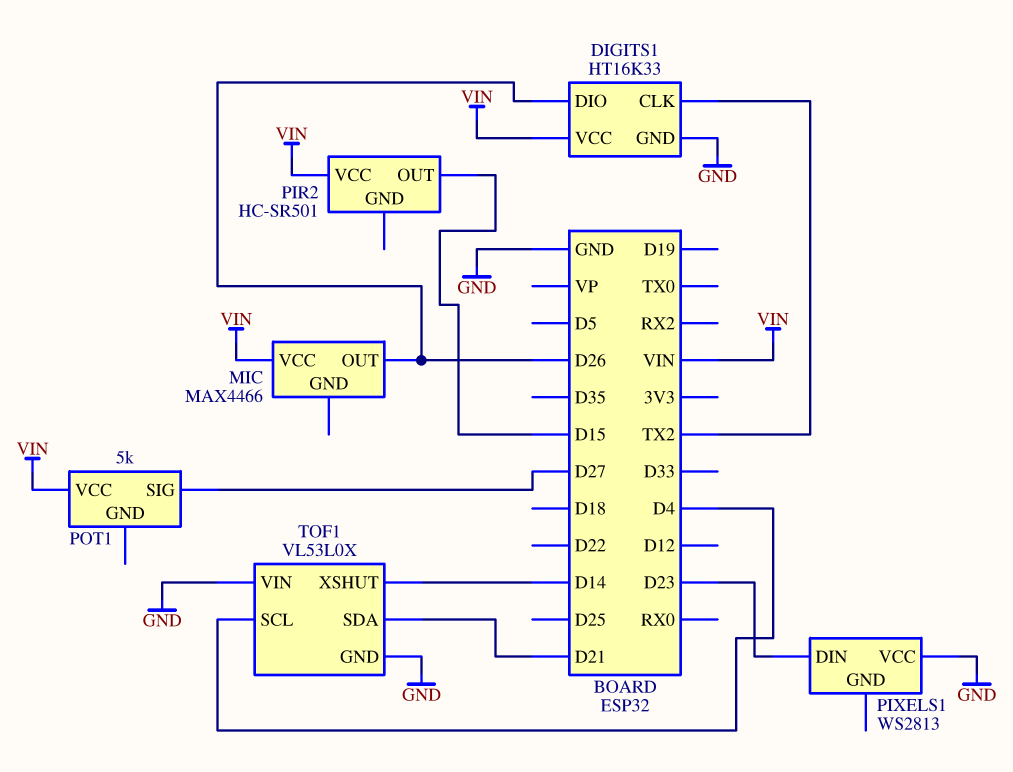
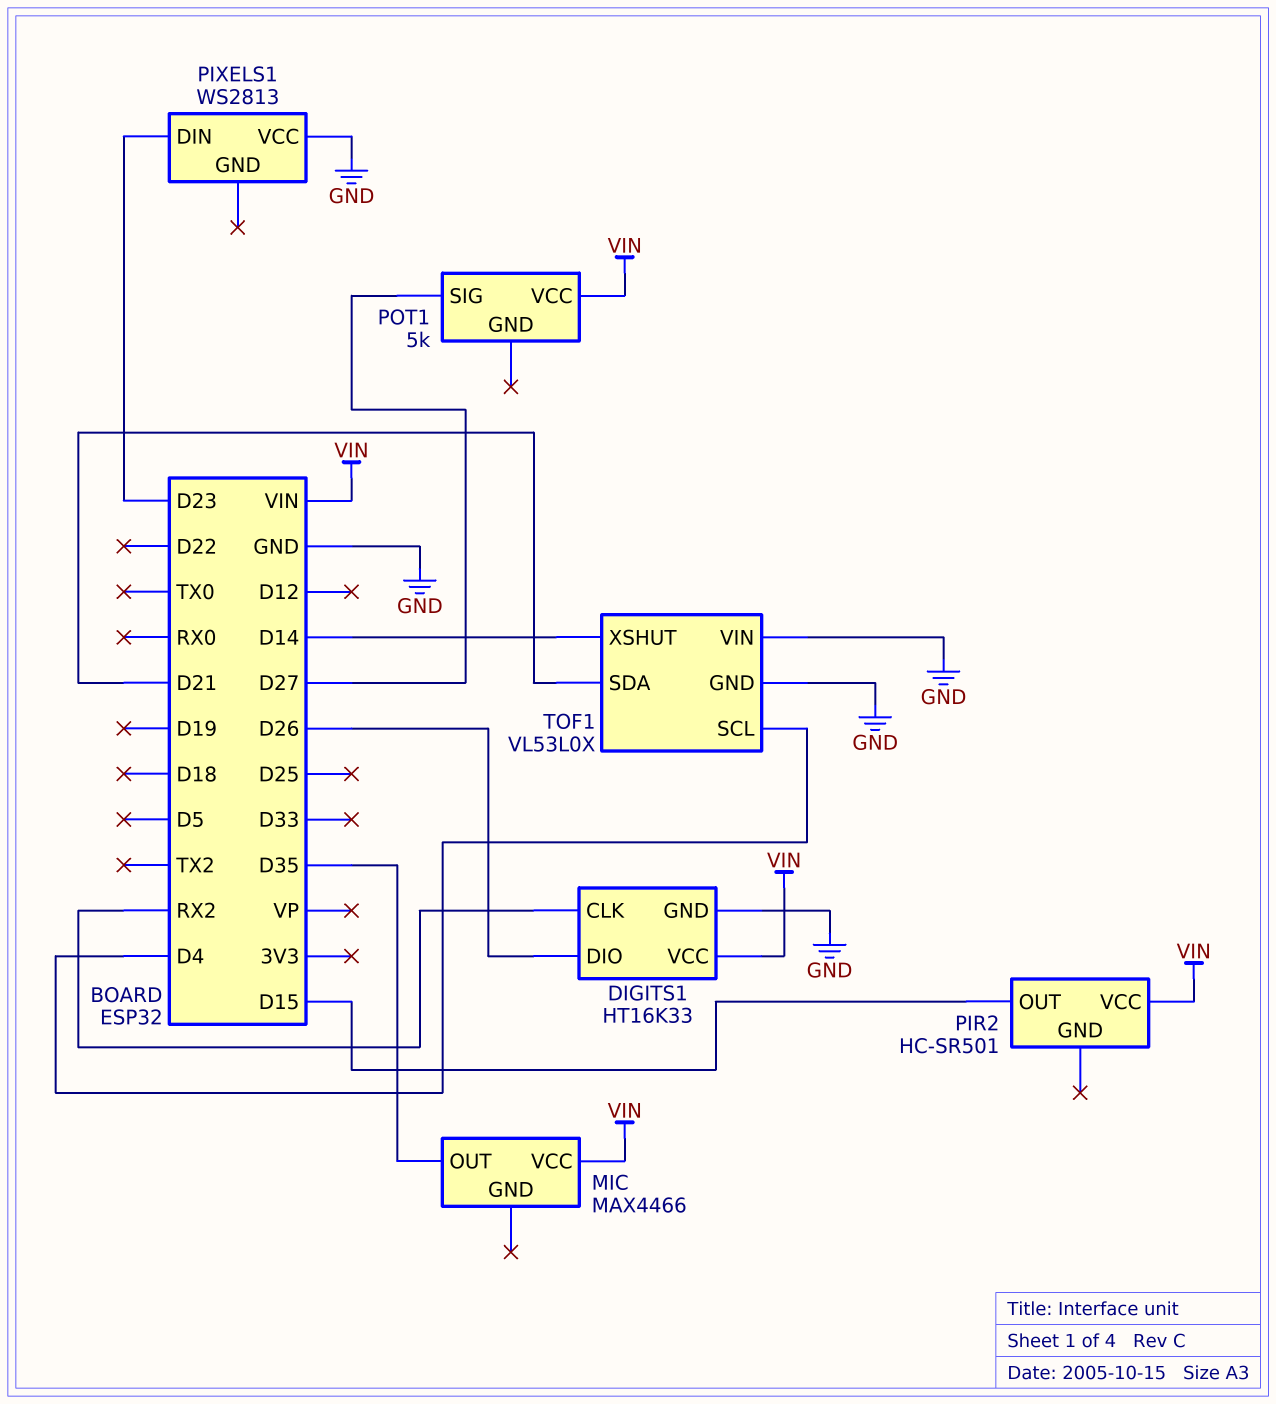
DIGITS1 pin CLK: TX2 -> RX2
MIC pin OUT: D26 -> D35

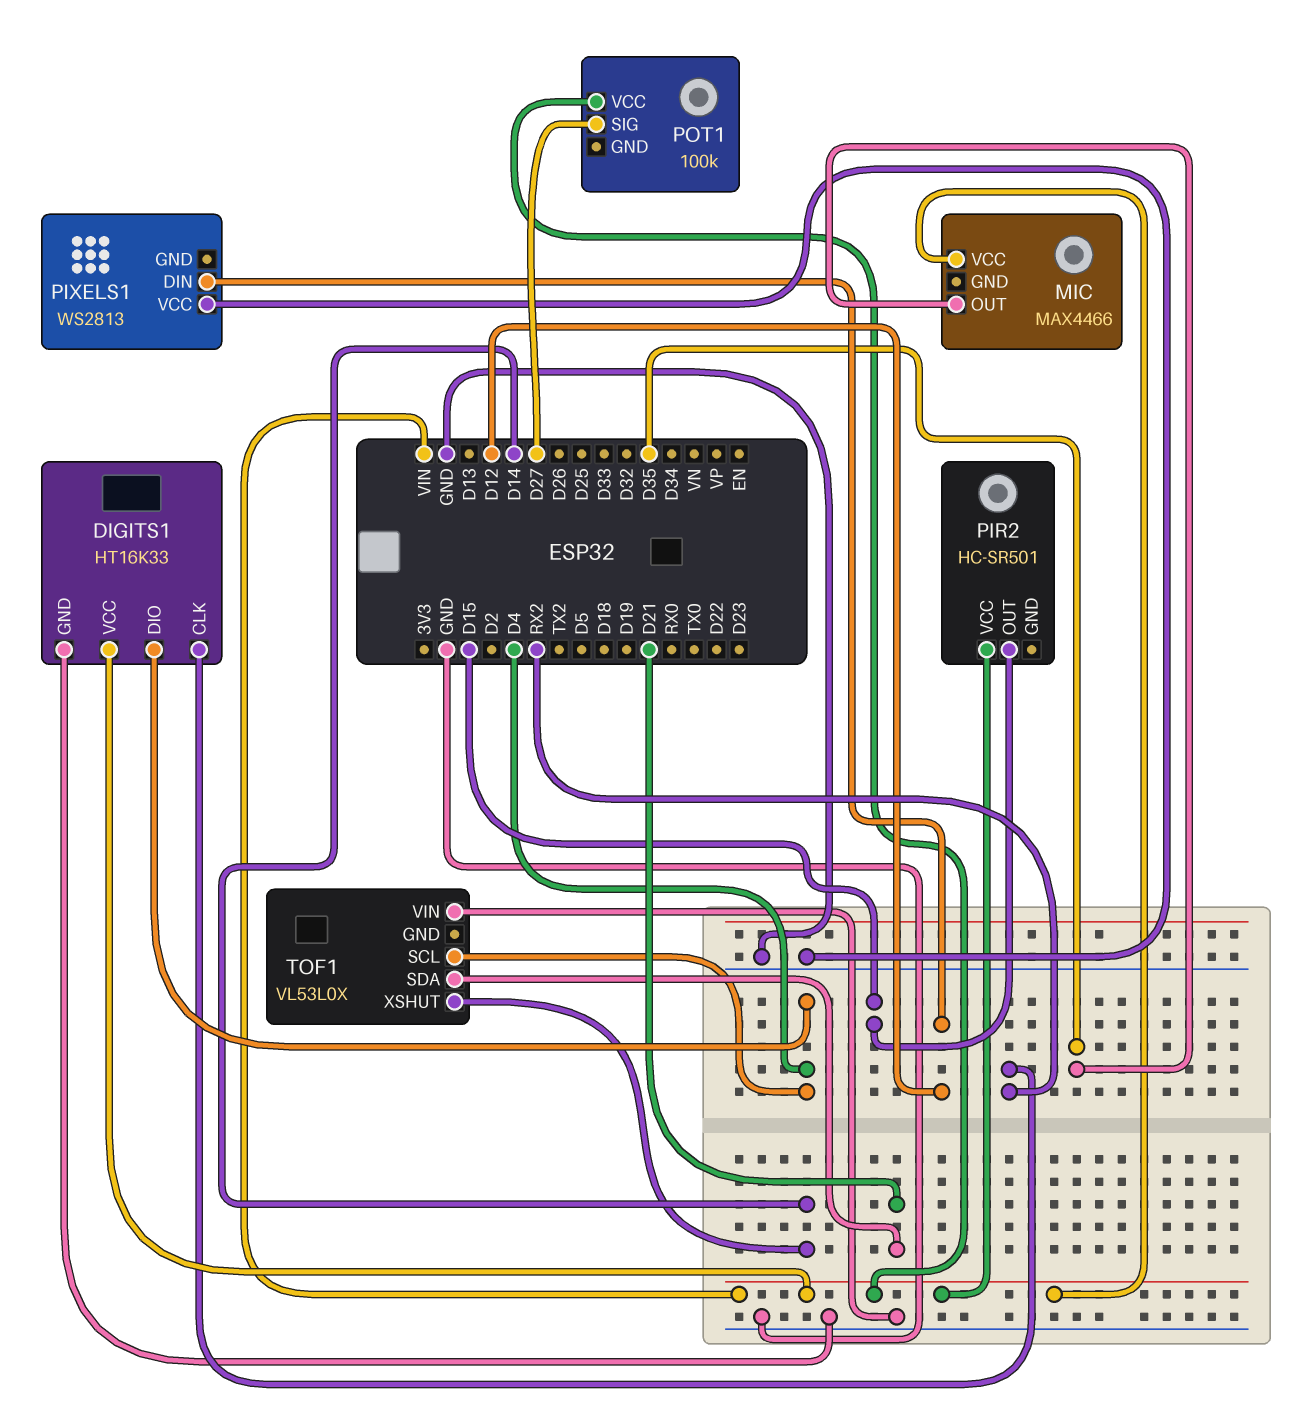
DIGITS1 pin DIO: D26 -> D4
PIXELS1 pin DIN: D23 -> D12
POT1: 5k -> 100k
TOF1 pin GND: GND -> none

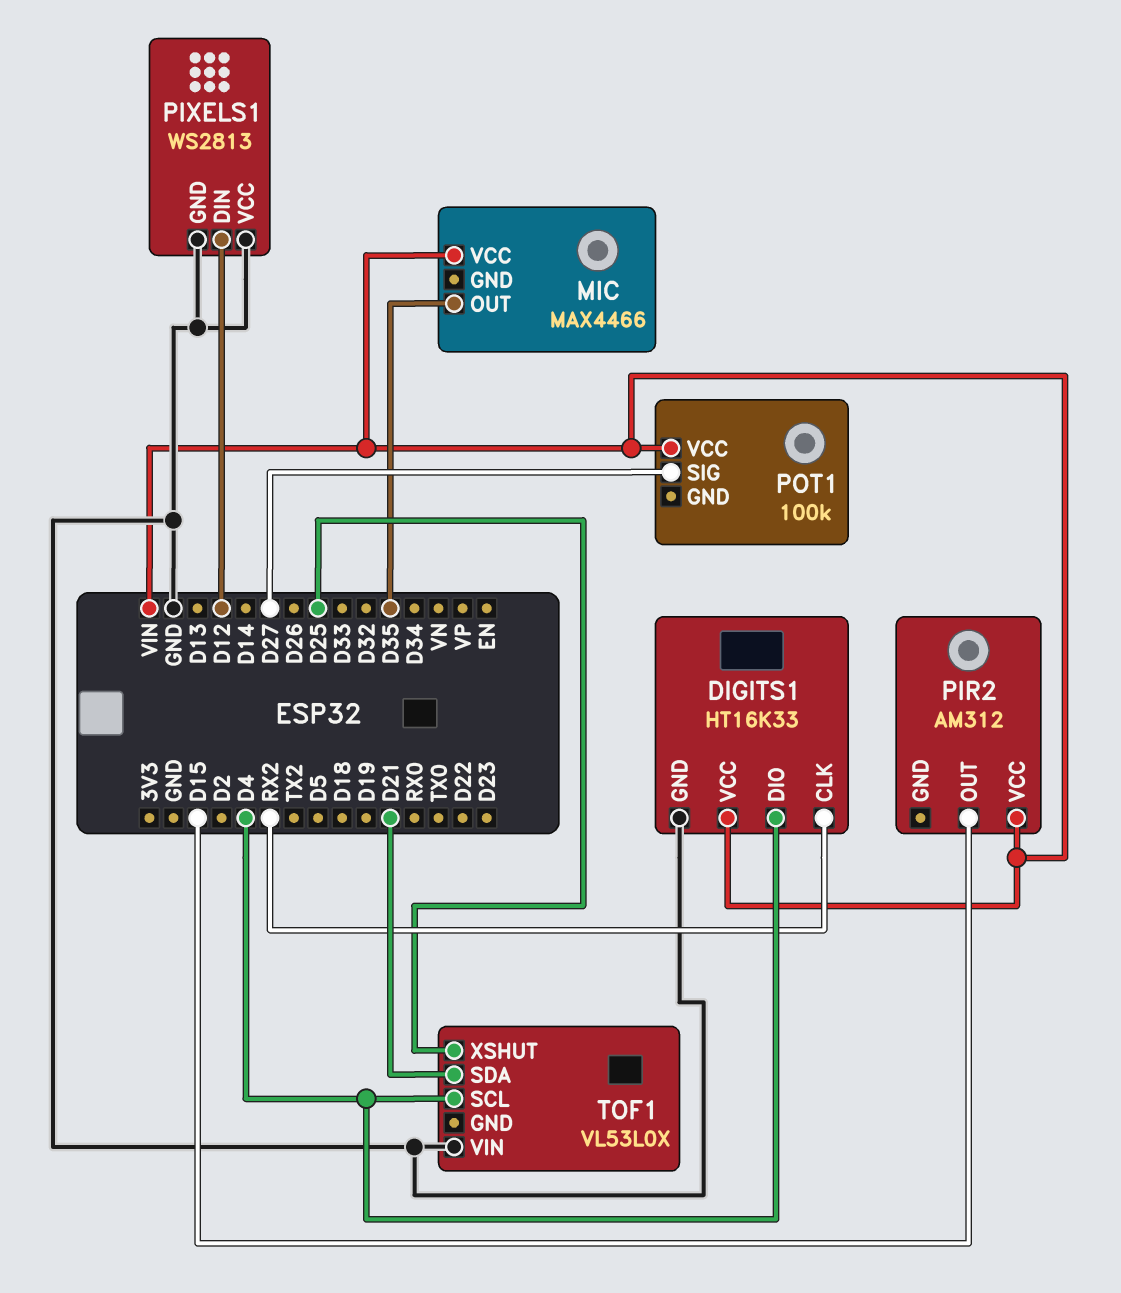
PIR2: HC-SR501 -> AM312
PIXELS1 pin GND: none -> GND
TOF1 pin XSHUT: D14 -> D25

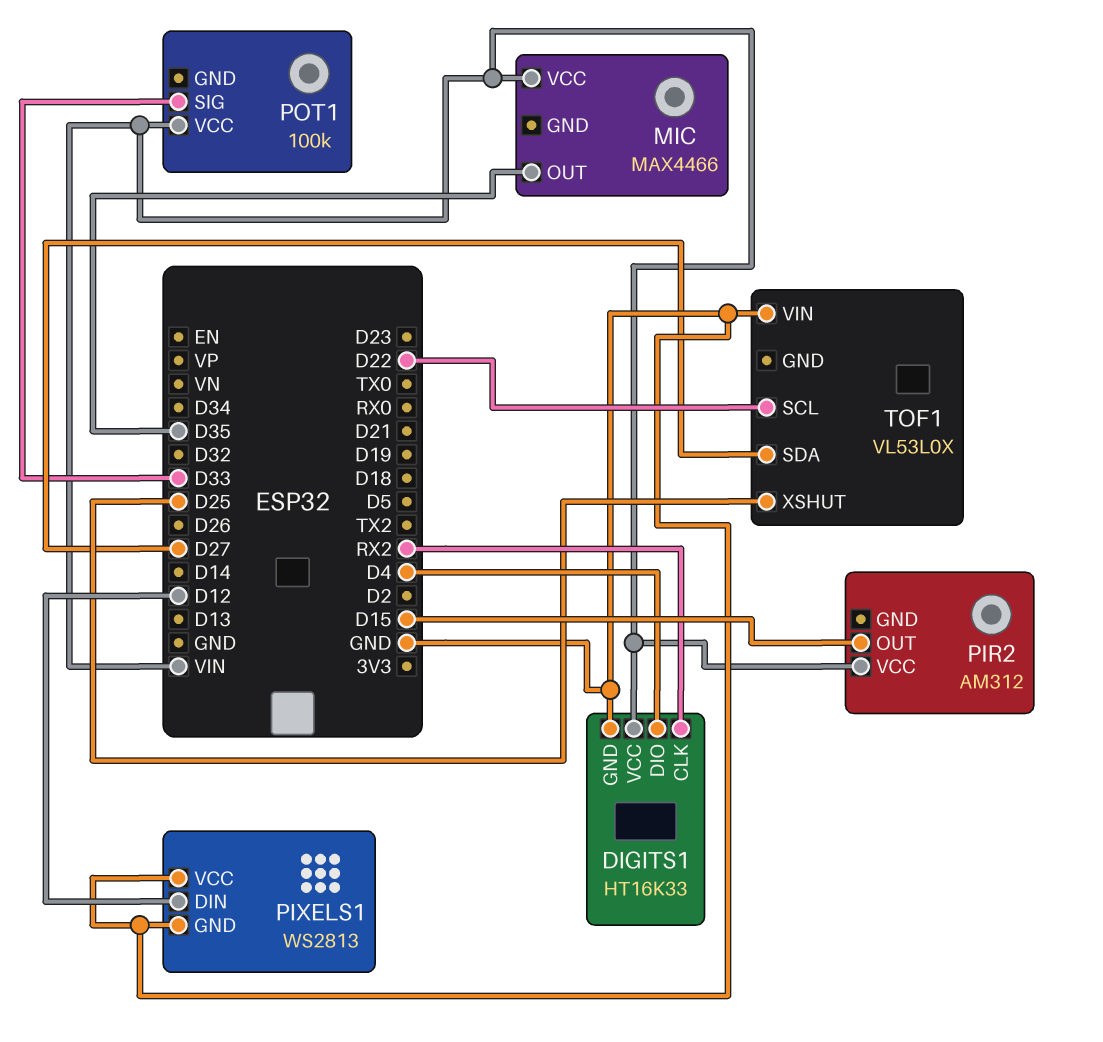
POT1 pin SIG: D27 -> D33
TOF1 pin SCL: D4 -> D22
TOF1 pin SDA: D21 -> D27

